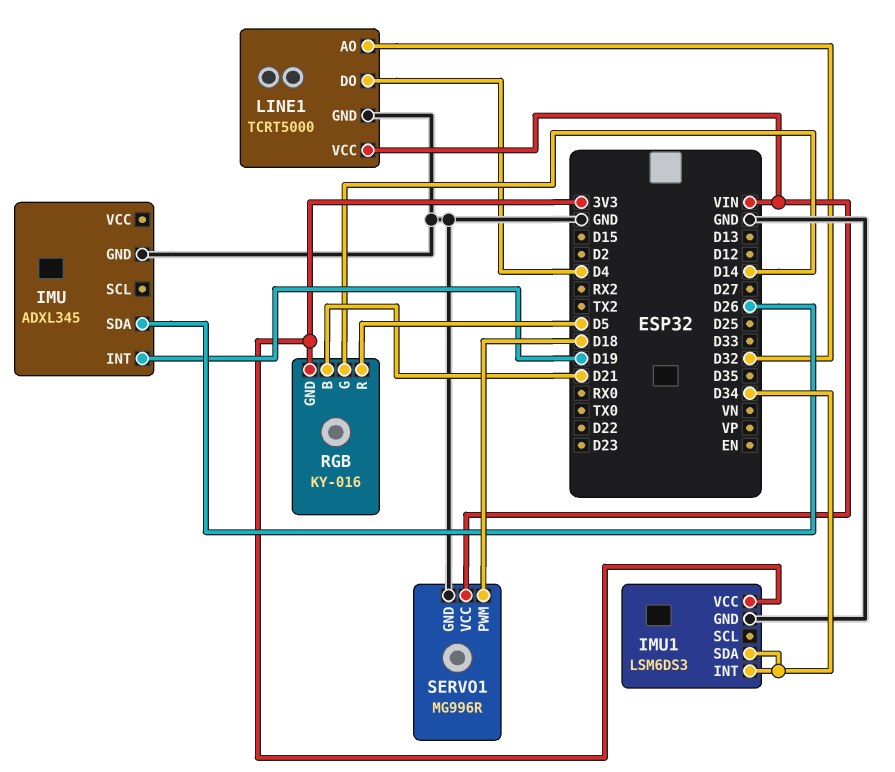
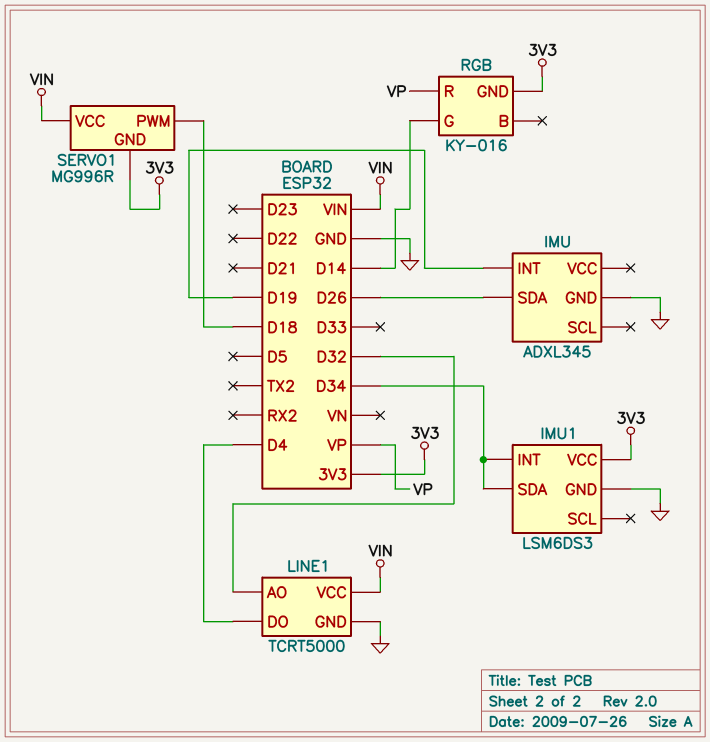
RGB pin B: D21 -> none
RGB pin R: D5 -> VP
SERVO1 pin GND: GND -> 3V3

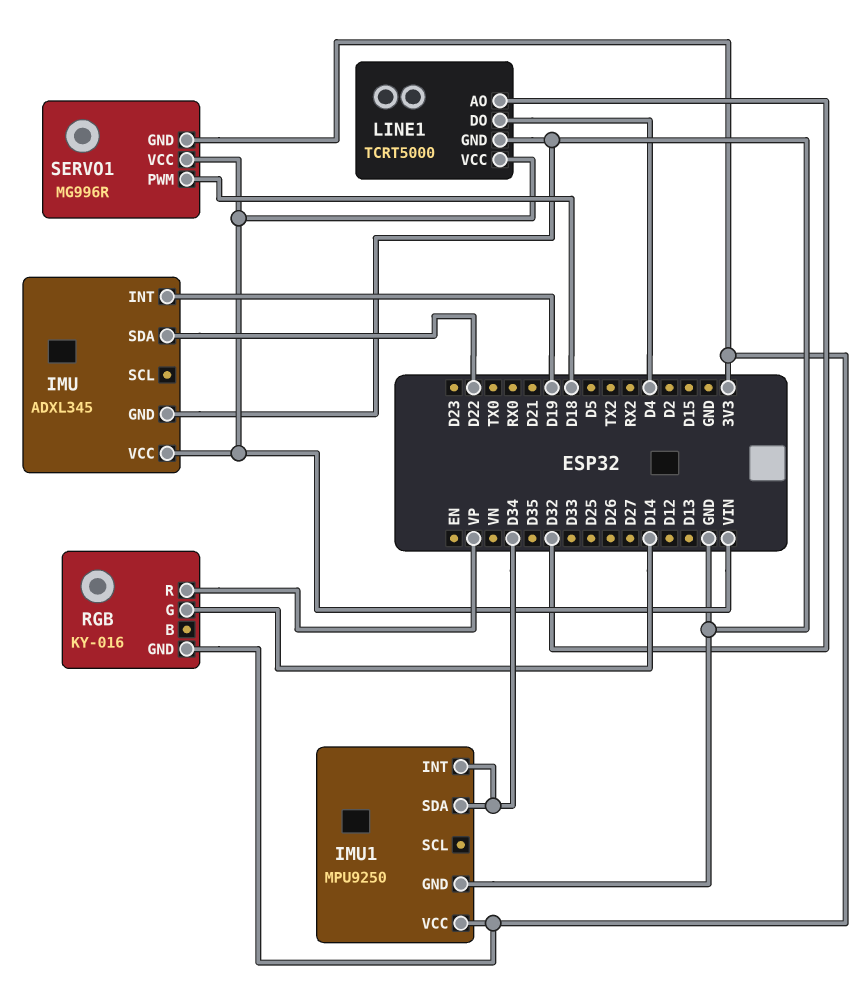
IMU pin SDA: D26 -> D22
IMU pin VCC: none -> VIN
IMU1: LSM6DS3 -> MPU9250

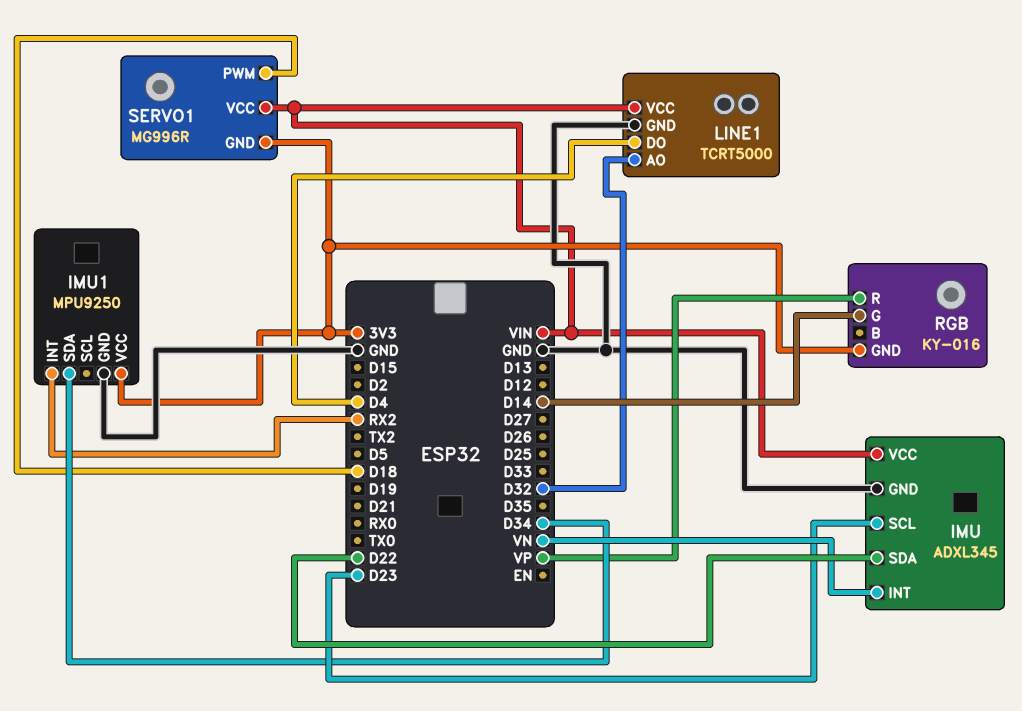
IMU pin INT: D19 -> VN
IMU pin SCL: none -> D23
IMU1 pin INT: D34 -> RX2

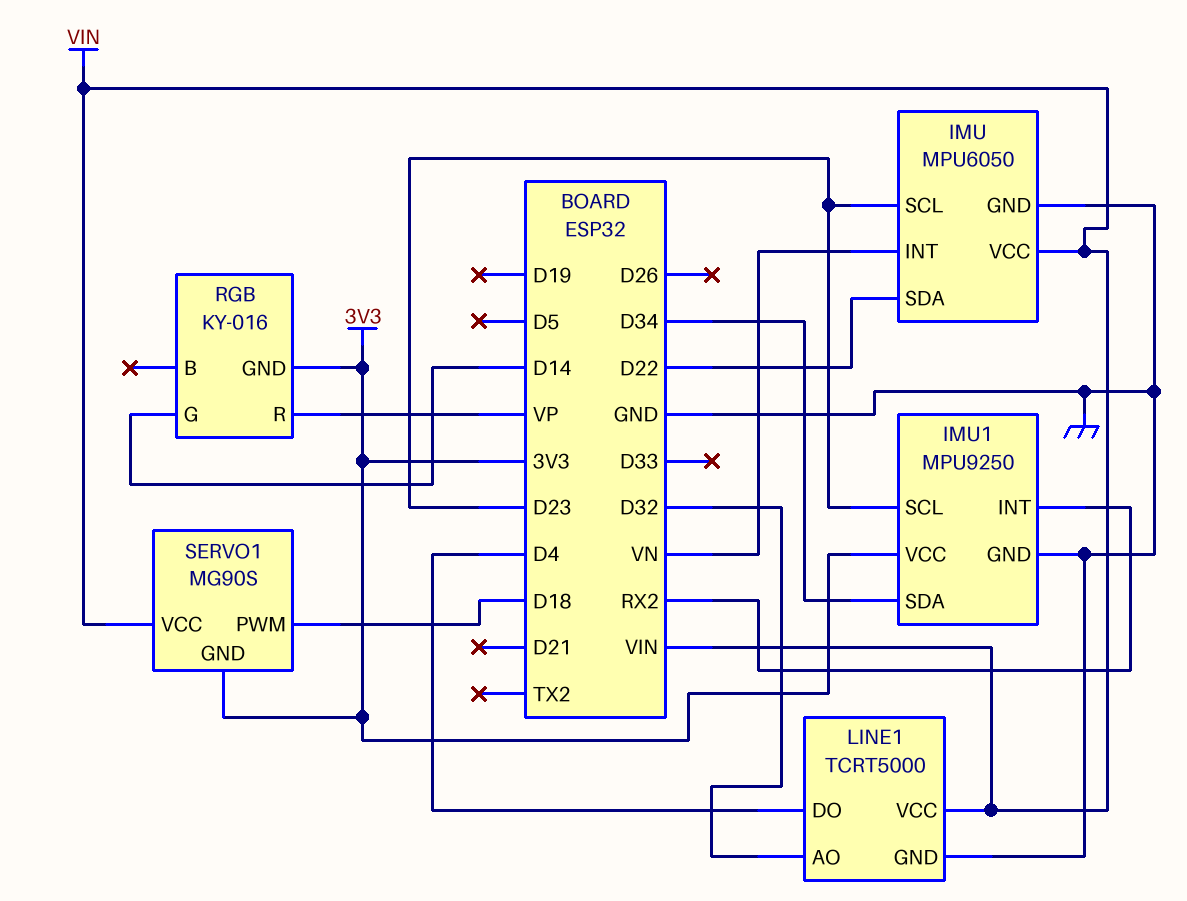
IMU: ADXL345 -> MPU6050
IMU1 pin SCL: none -> D23
SERVO1: MG996R -> MG90S

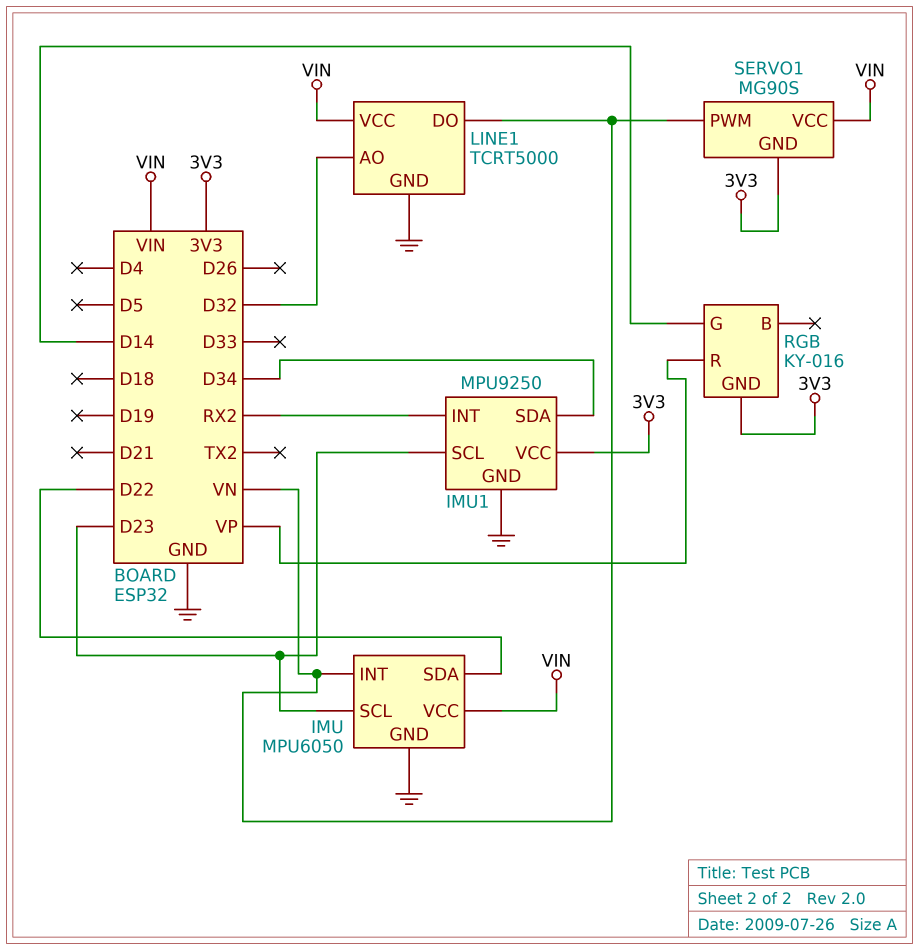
LINE1 pin DO: D4 -> VN
SERVO1 pin PWM: D18 -> VN

